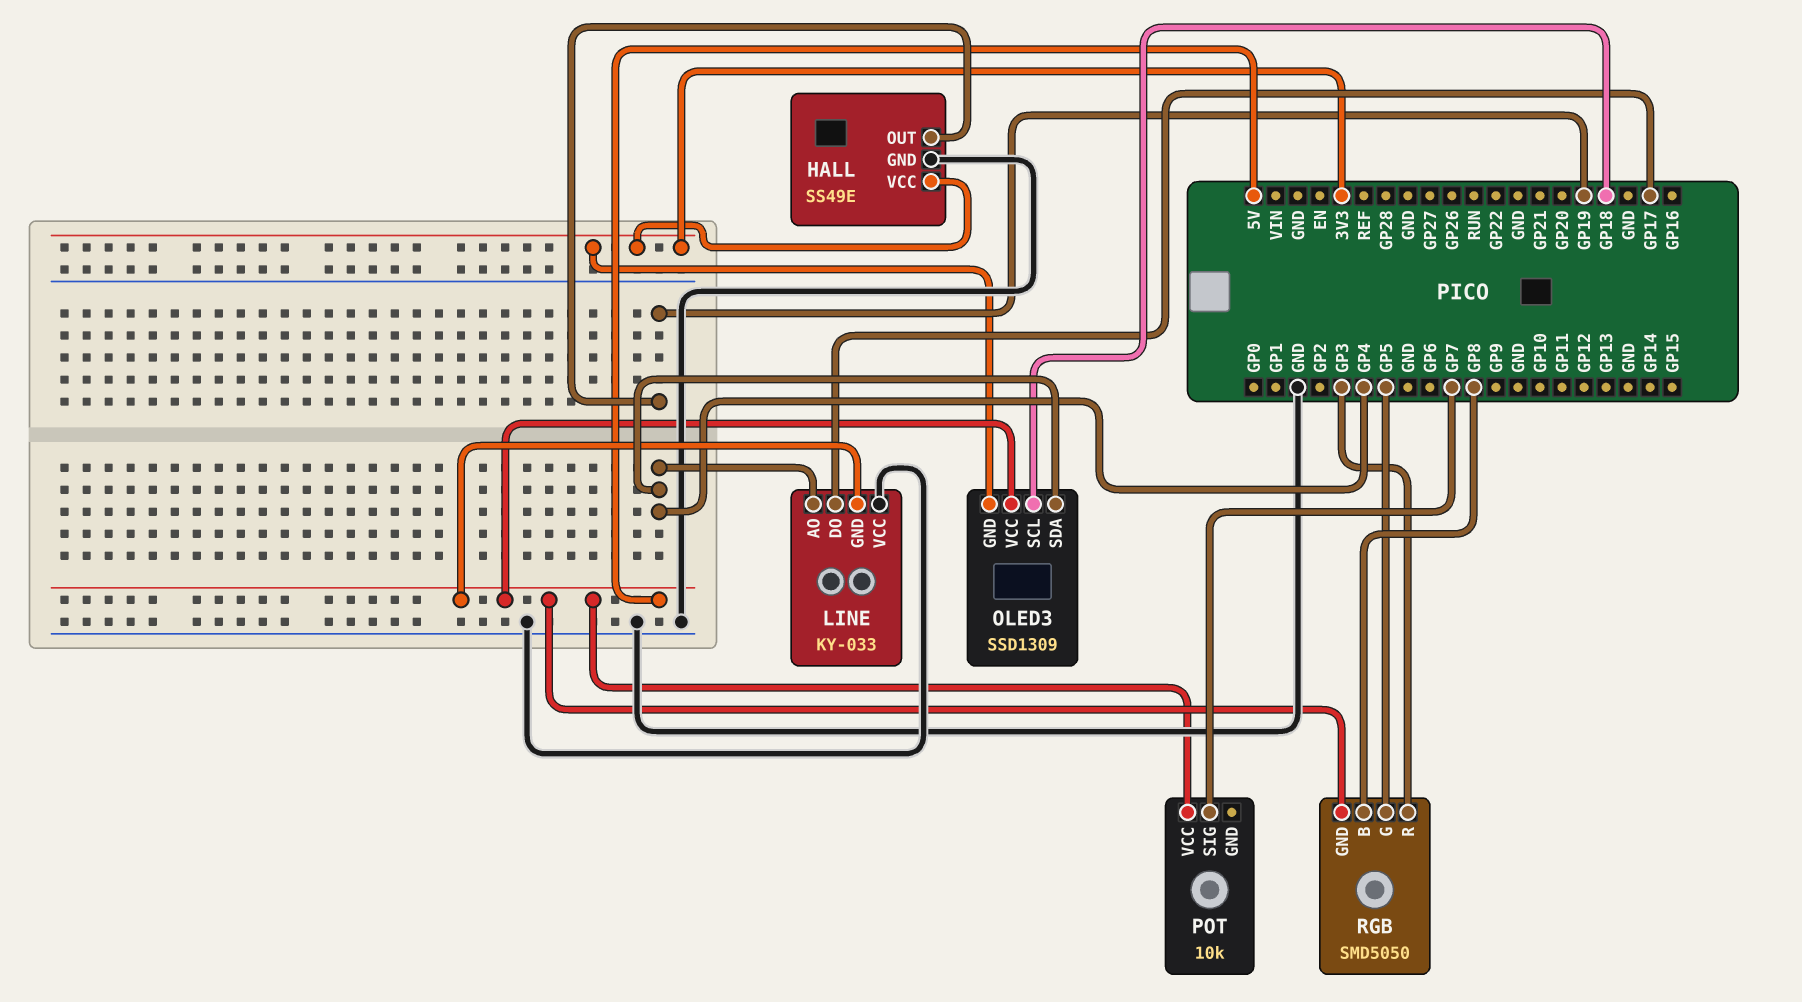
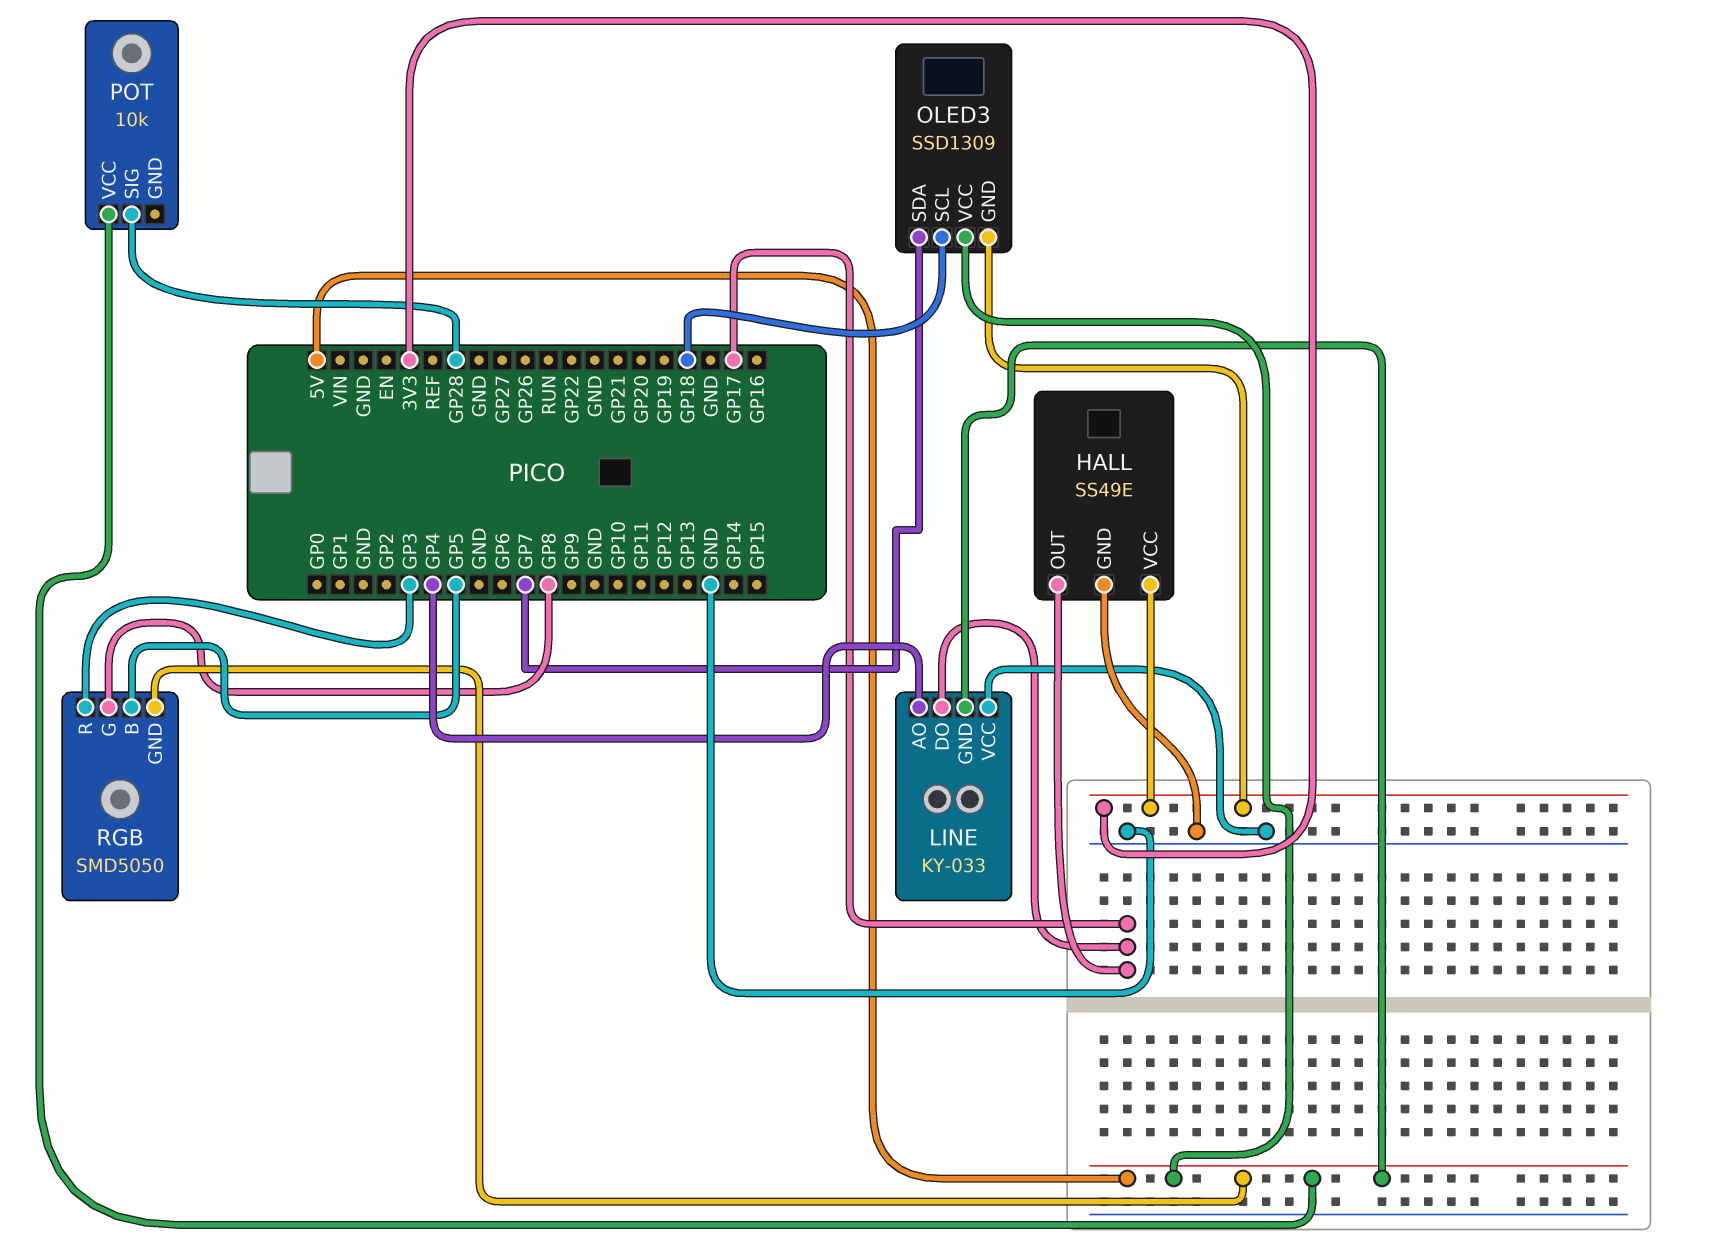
HALL pin OUT: GP19 -> GP17
OLED3 pin SDA: GP4 -> GP7
POT pin SIG: GP7 -> GP28
RGB pin B: GP8 -> GP5
RGB pin G: GP5 -> GP8

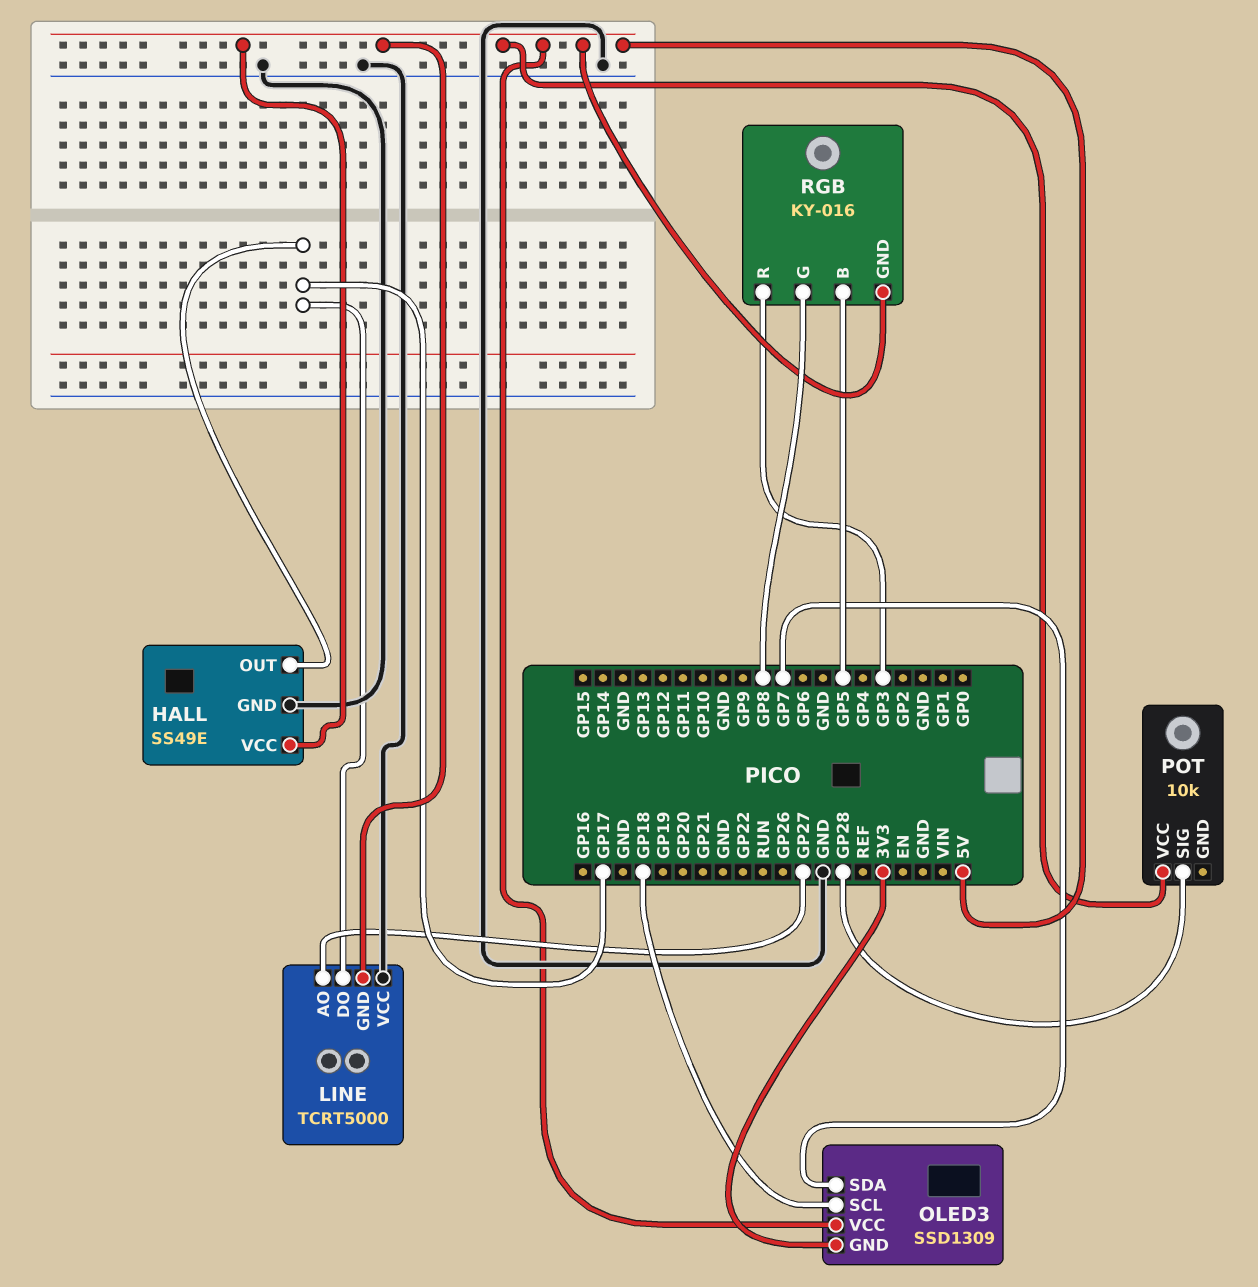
HALL pin VCC: 3V3 -> 5V
LINE: KY-033 -> TCRT5000
LINE pin AO: GP4 -> GP27
RGB: SMD5050 -> KY-016

